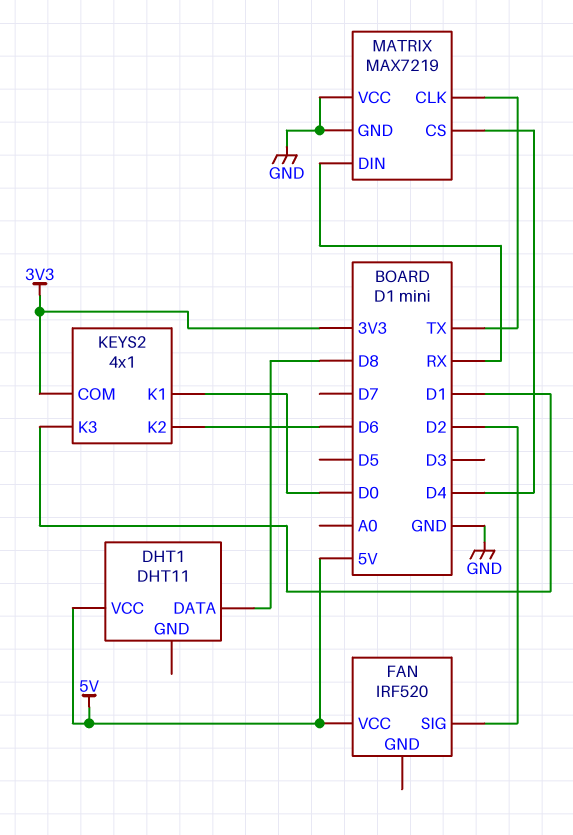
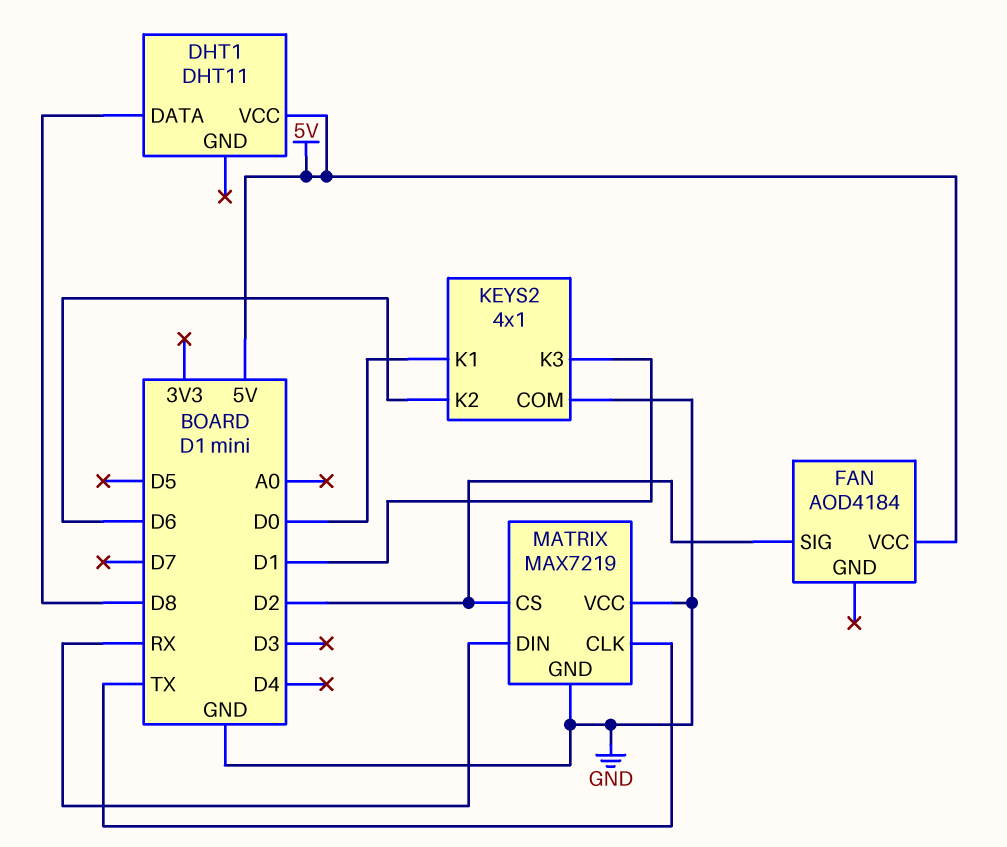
FAN: IRF520 -> AOD4184
KEYS2 pin COM: 3V3 -> GND
MATRIX pin CS: D4 -> D2

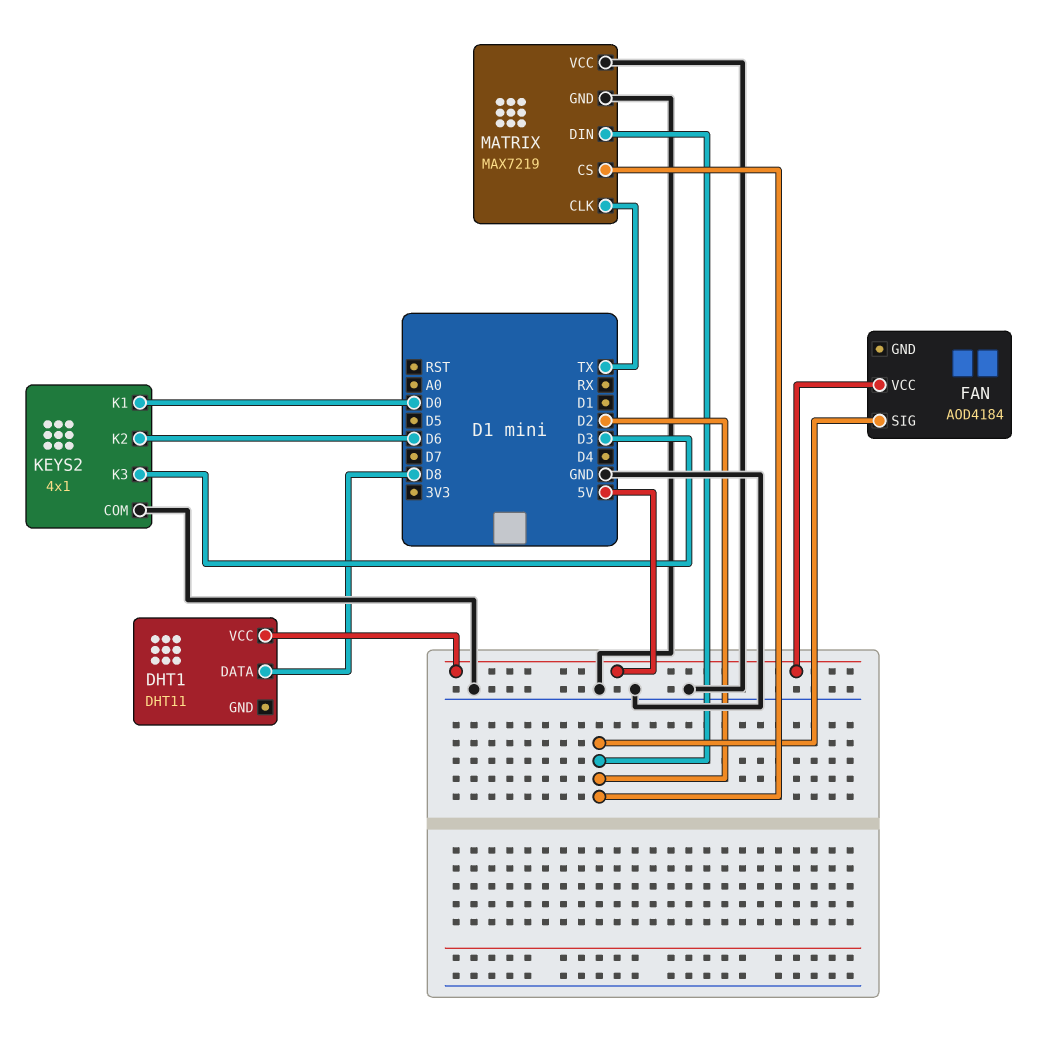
KEYS2 pin K3: D1 -> D3
MATRIX pin DIN: RX -> D2

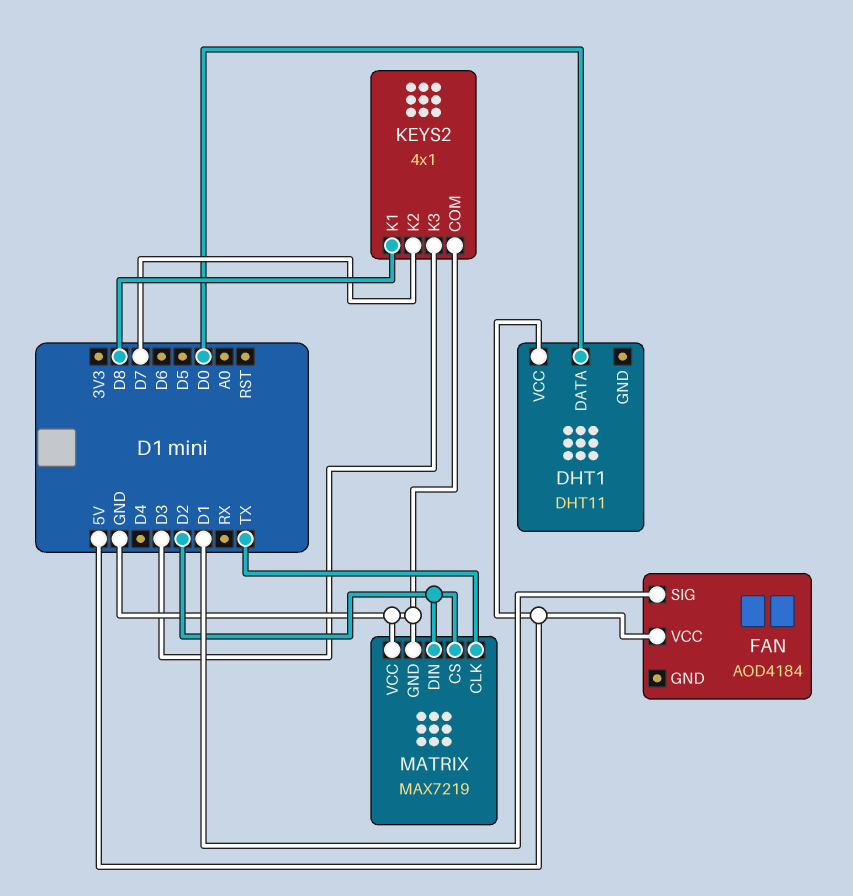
DHT1 pin DATA: D8 -> D0
FAN pin SIG: D2 -> D1
KEYS2 pin K1: D0 -> D8
KEYS2 pin K2: D6 -> D7

